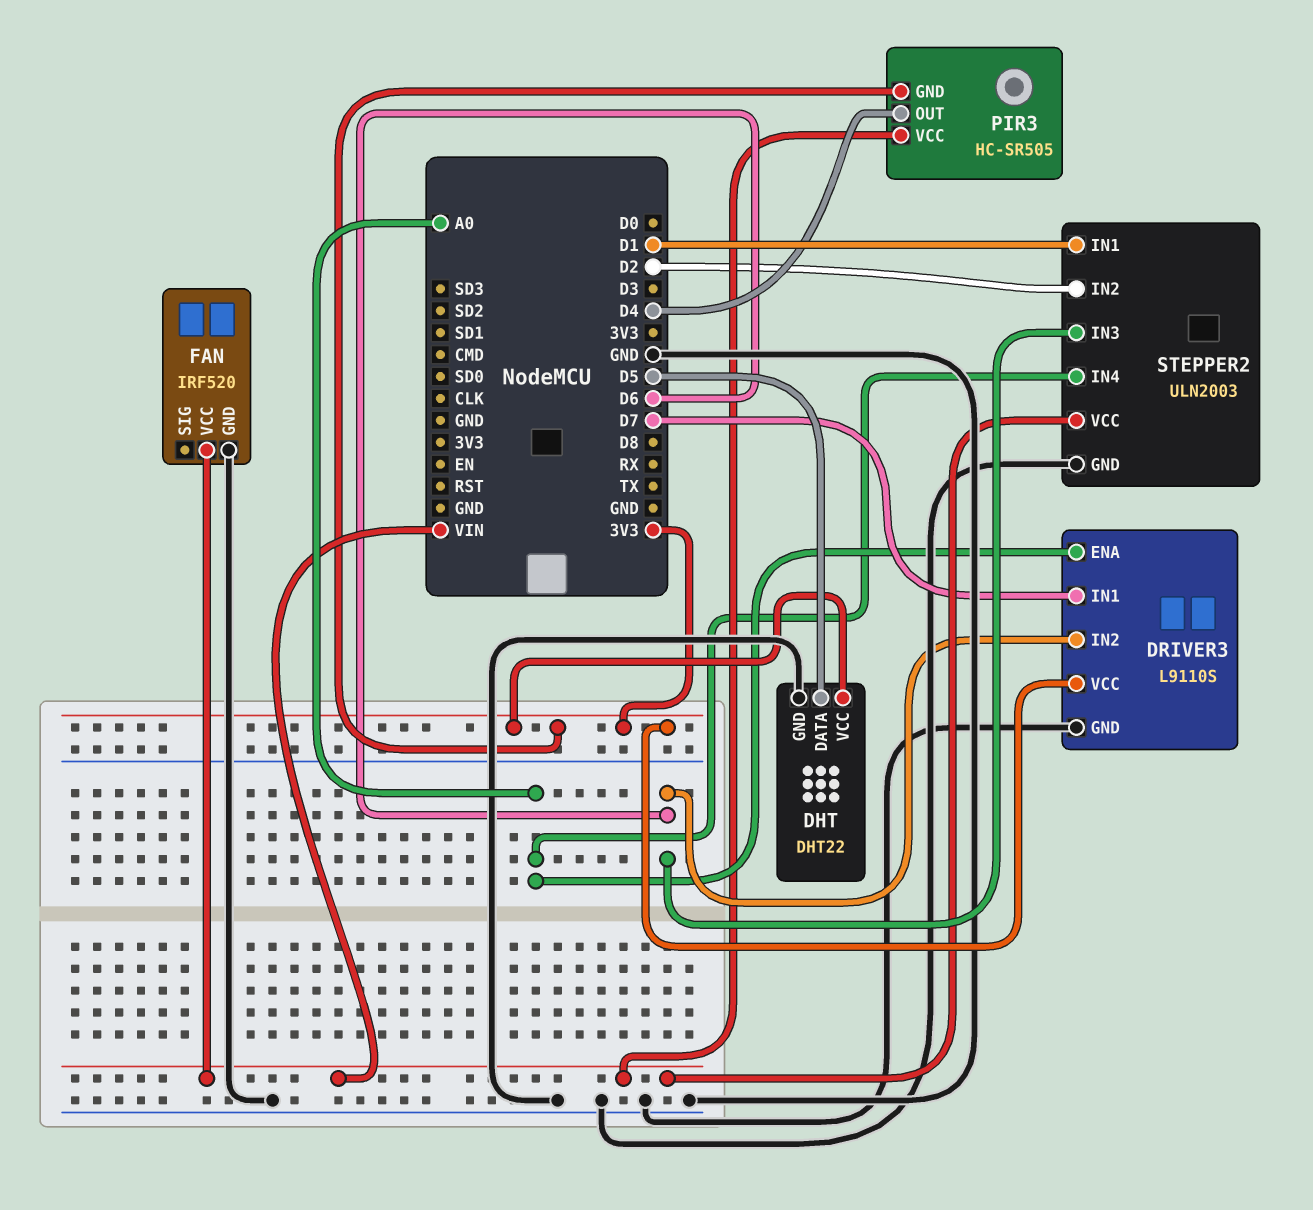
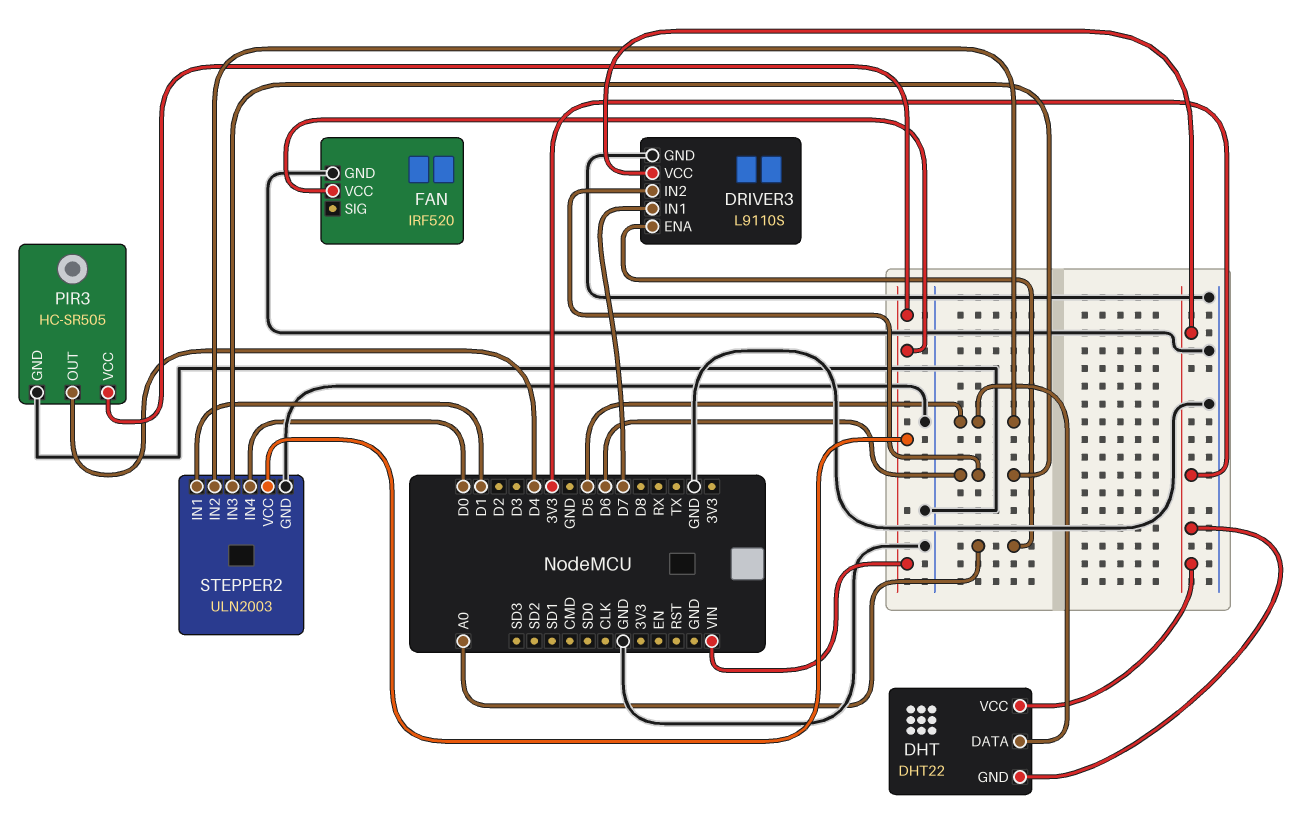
DHT pin GND: GND -> 3V3
PIR3 pin GND: 3V3 -> GND
STEPPER2 pin IN2: D2 -> D5
STEPPER2 pin IN4: A0 -> D0

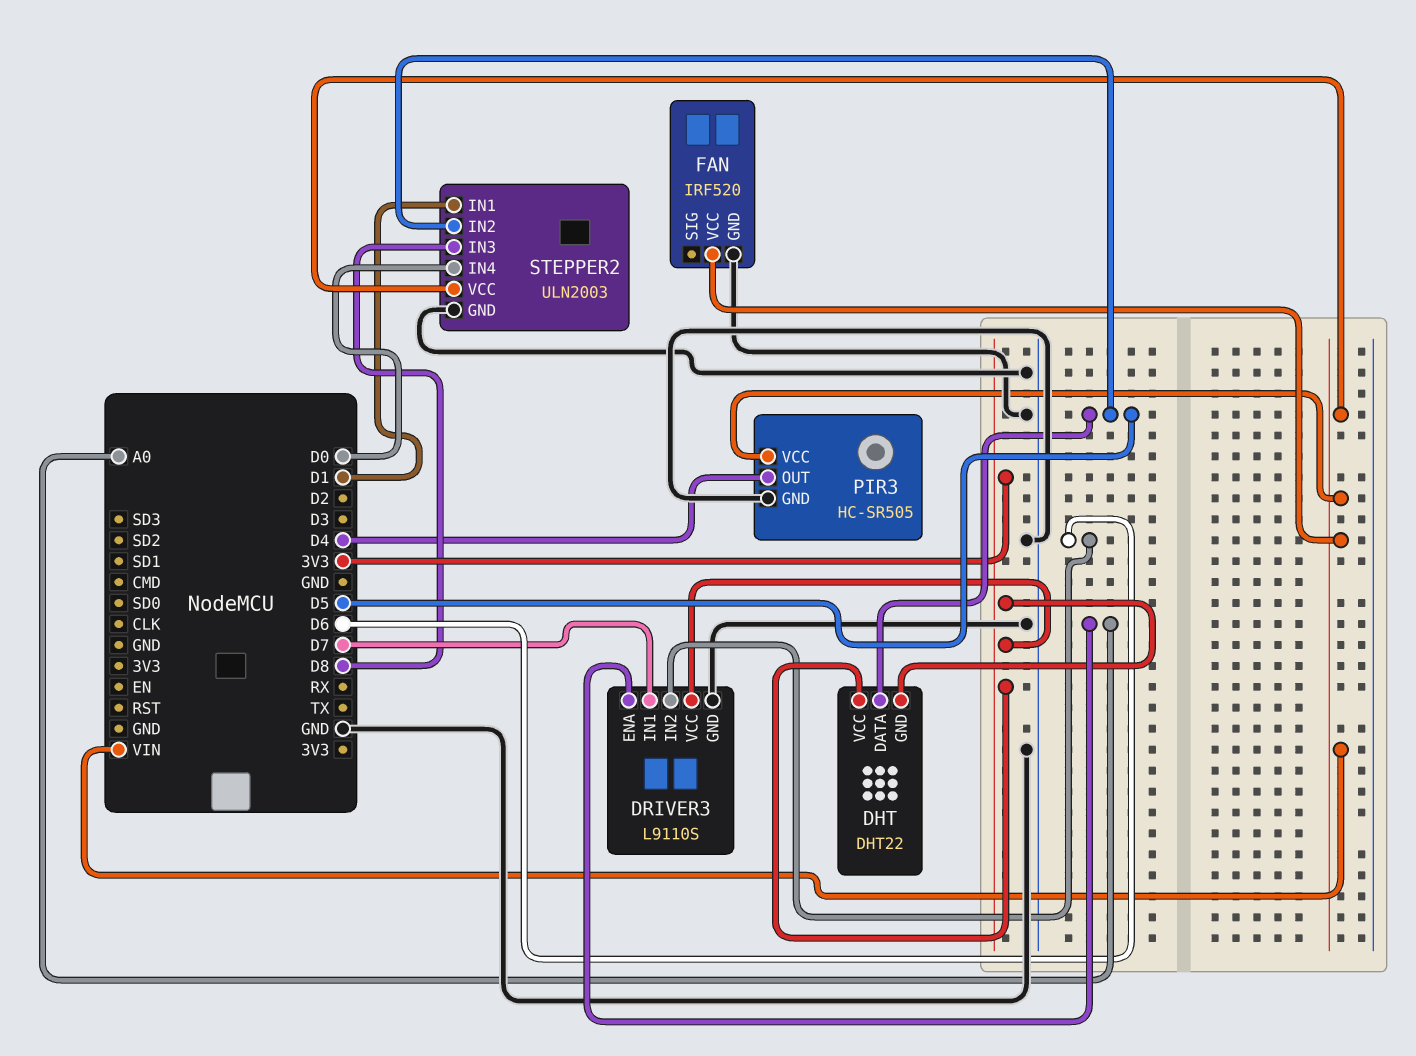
STEPPER2 pin IN3: D6 -> D8

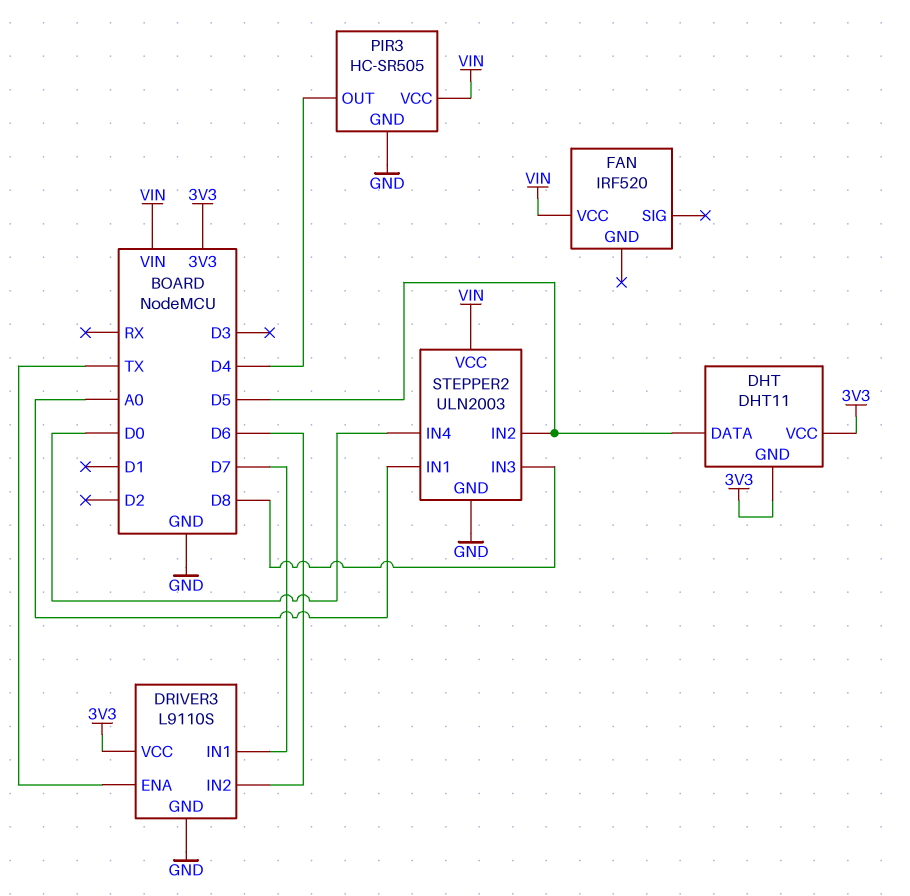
DHT: DHT22 -> DHT11
DRIVER3 pin ENA: A0 -> TX
FAN pin GND: GND -> none
STEPPER2 pin IN1: D1 -> A0

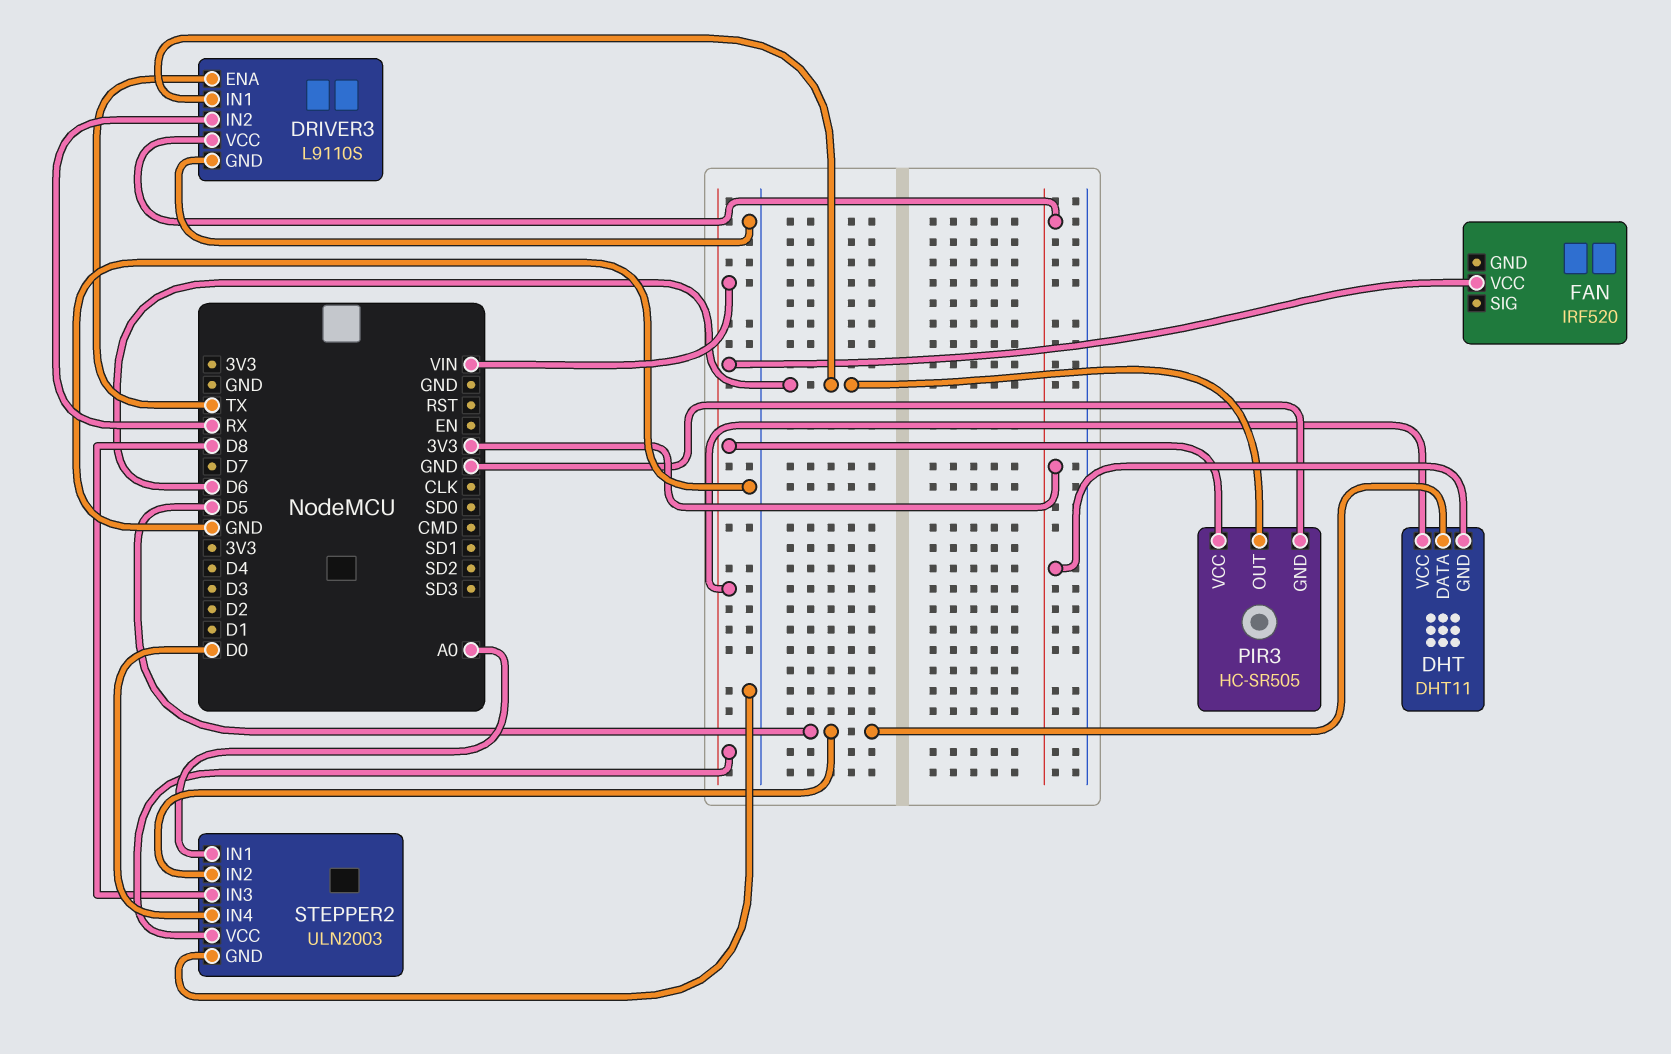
DHT pin VCC: 3V3 -> VIN
DRIVER3 pin IN1: D7 -> D6
DRIVER3 pin IN2: D6 -> RX
PIR3 pin OUT: D4 -> D6

